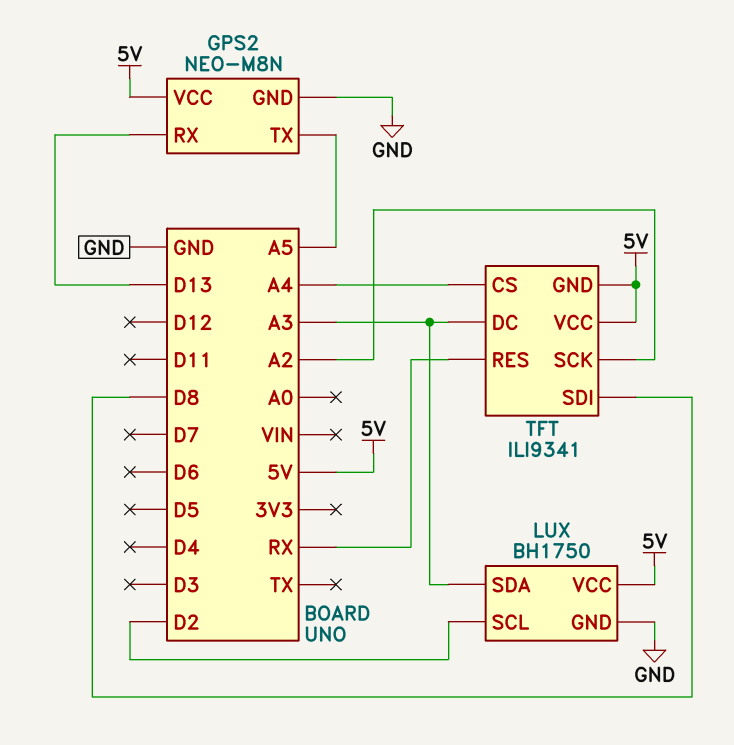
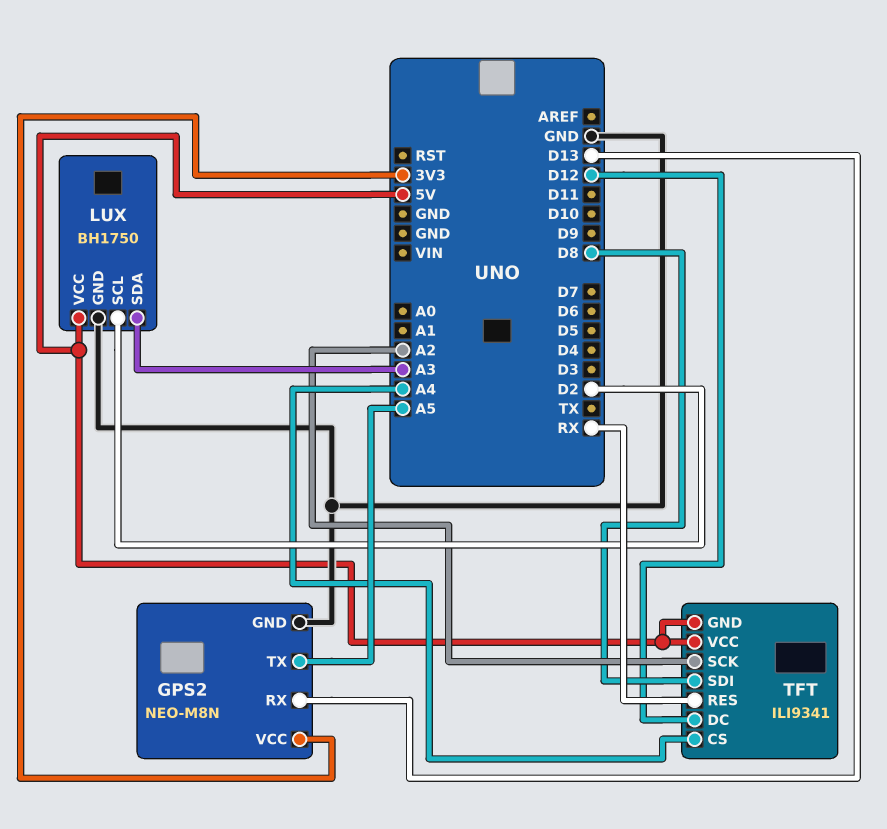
GPS2 pin VCC: 5V -> 3V3
TFT pin DC: A3 -> D12

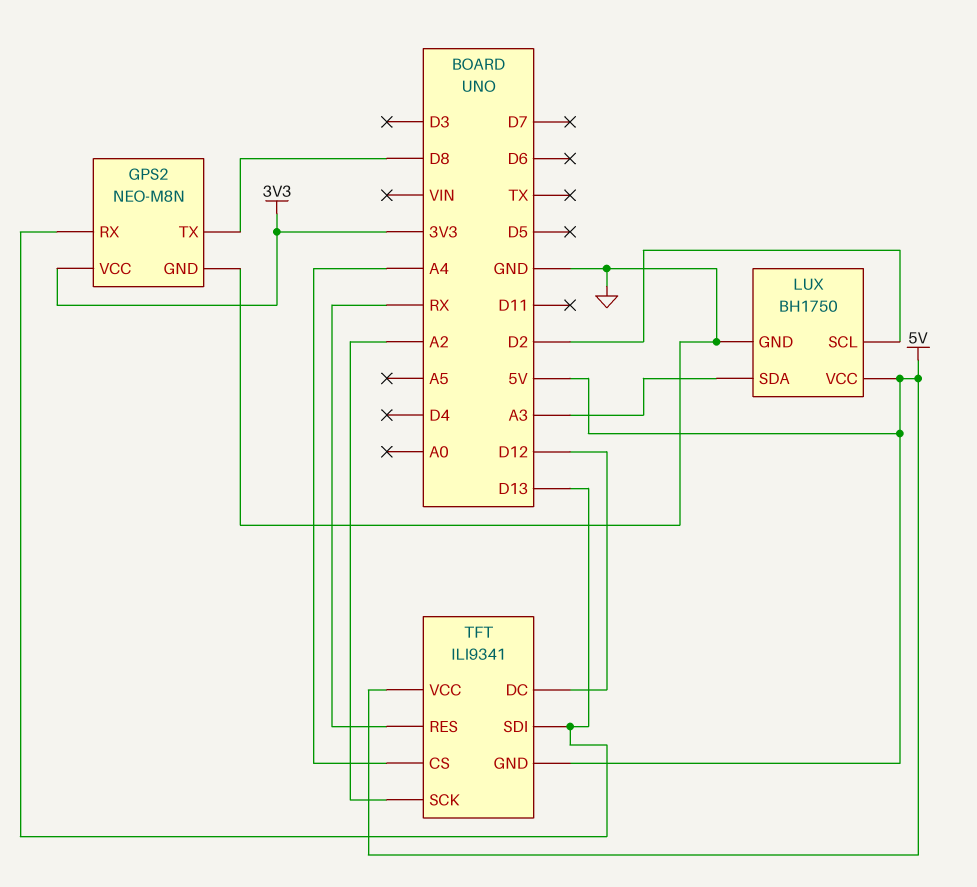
GPS2 pin TX: A5 -> D8
TFT pin SDI: D8 -> D13

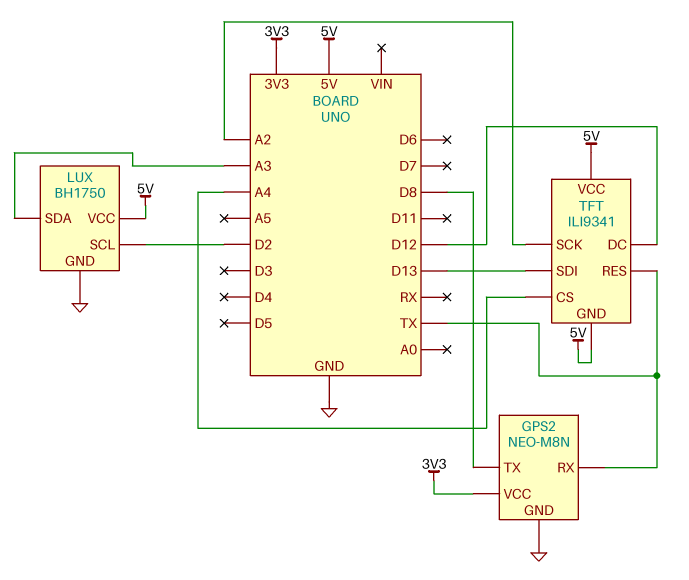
GPS2 pin RX: D13 -> TX
TFT pin RES: RX -> TX

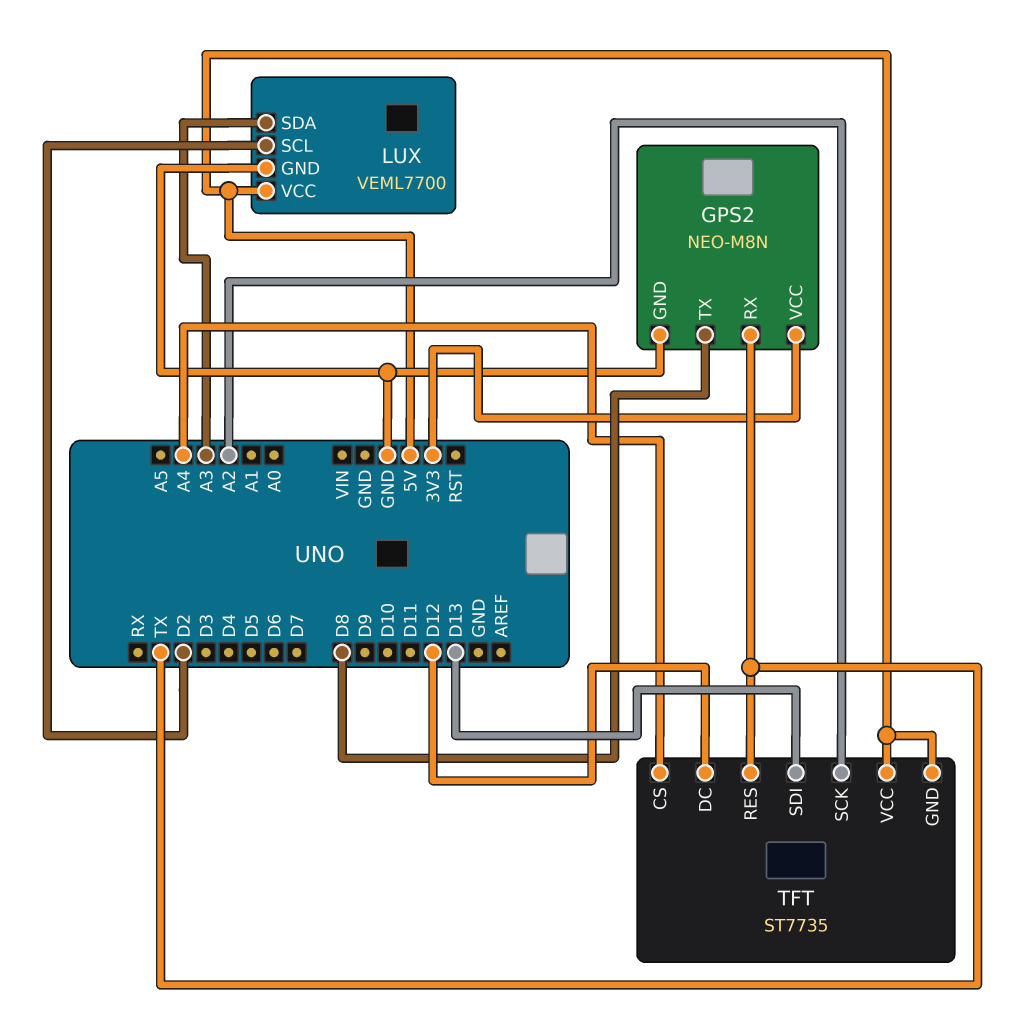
LUX: BH1750 -> VEML7700
TFT: ILI9341 -> ST7735

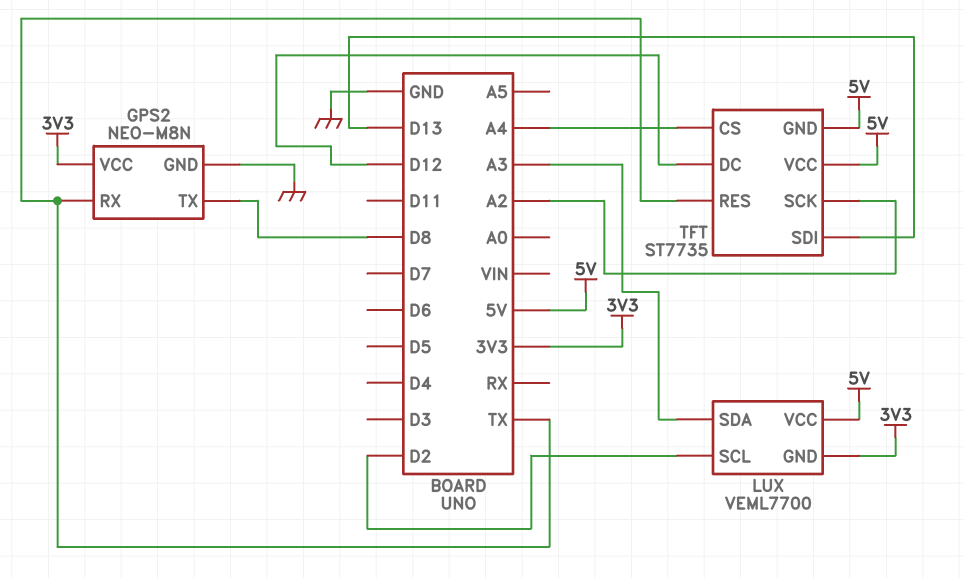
LUX pin GND: GND -> 3V3

